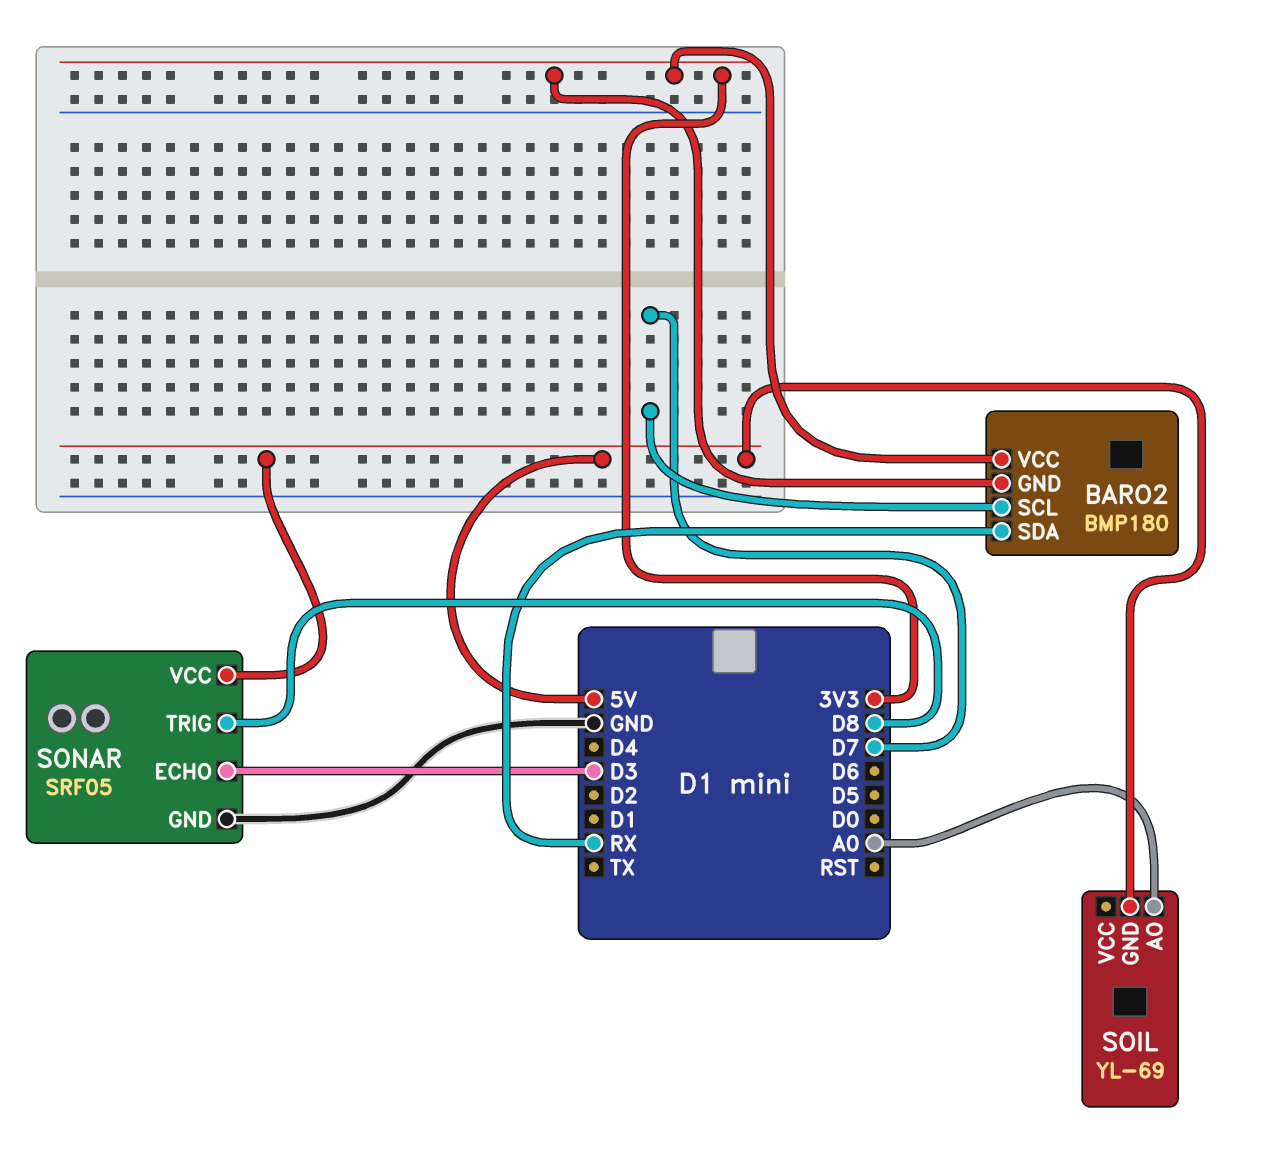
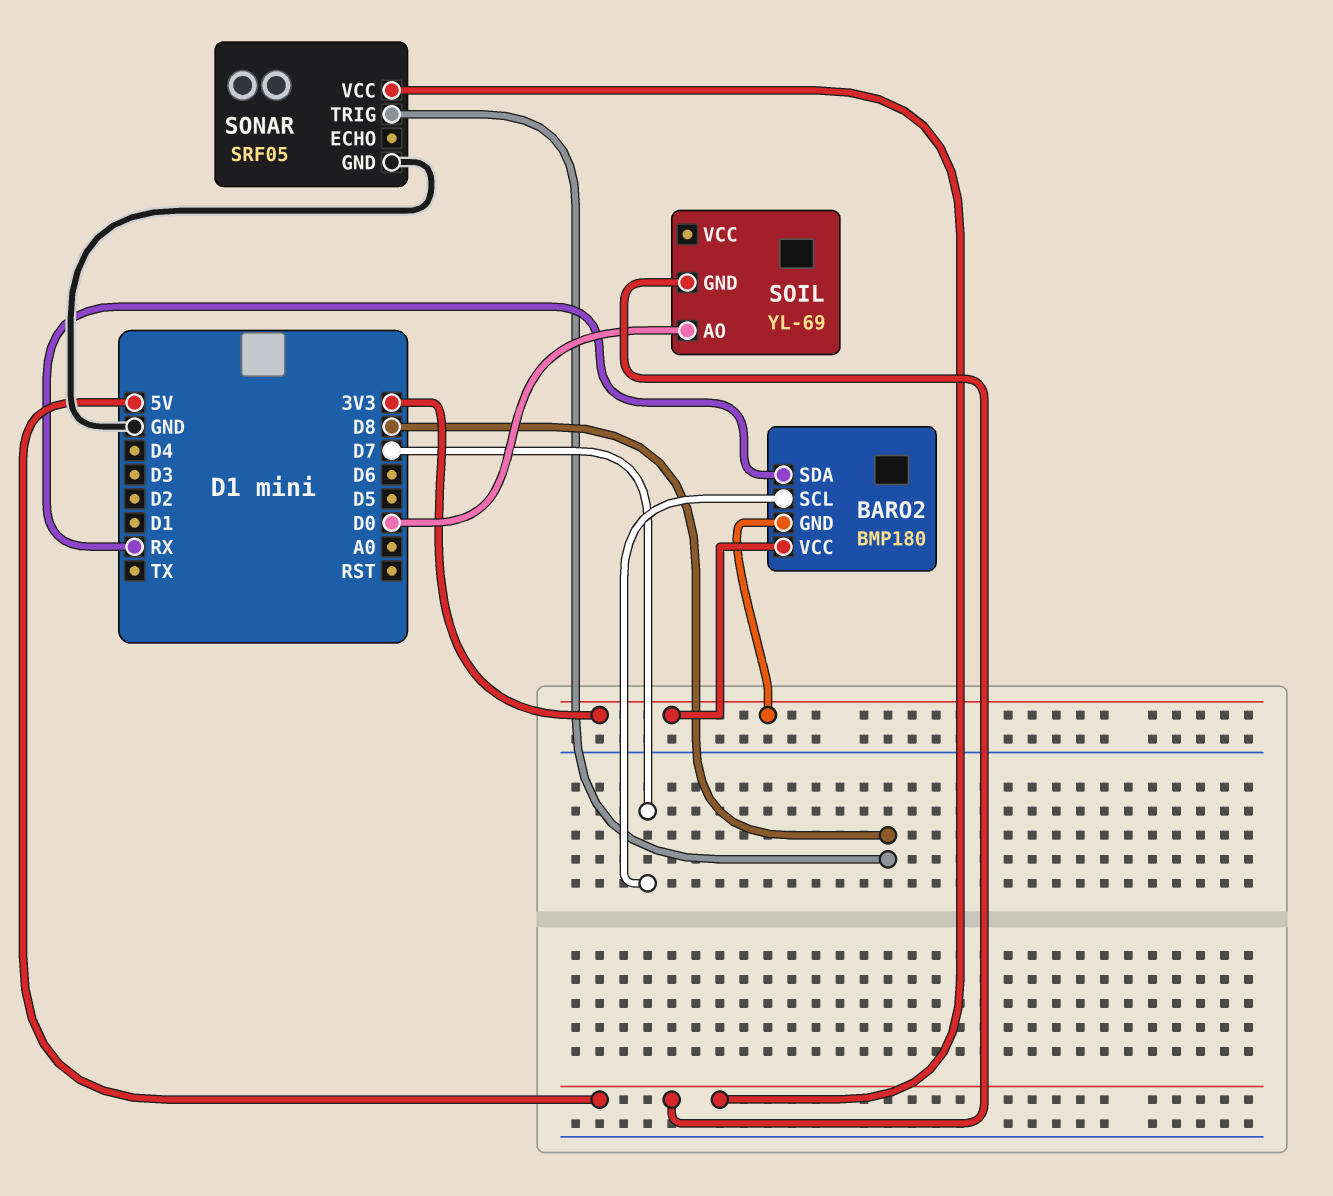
SOIL pin AO: A0 -> D0
SONAR pin ECHO: D3 -> none

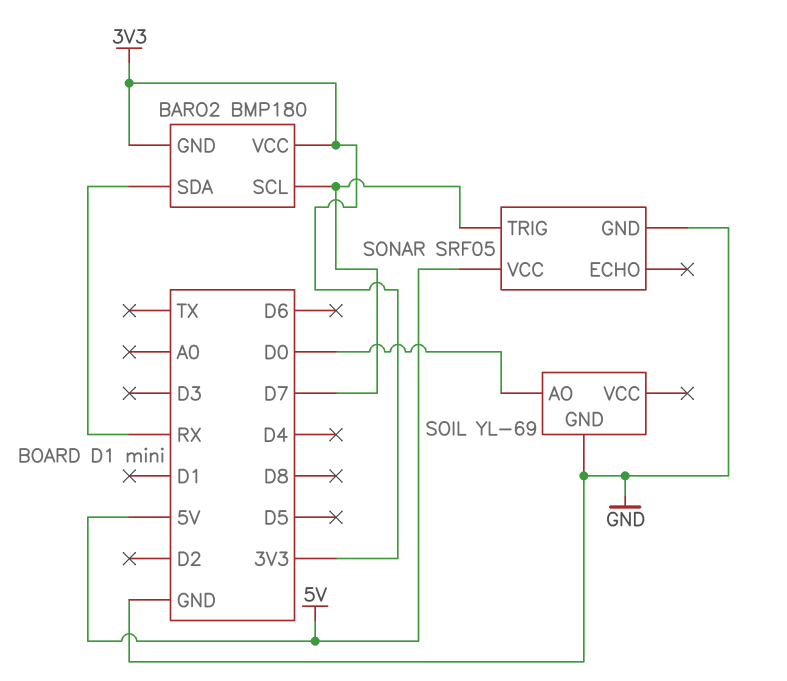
SOIL pin GND: 5V -> GND
SONAR pin TRIG: D8 -> D7

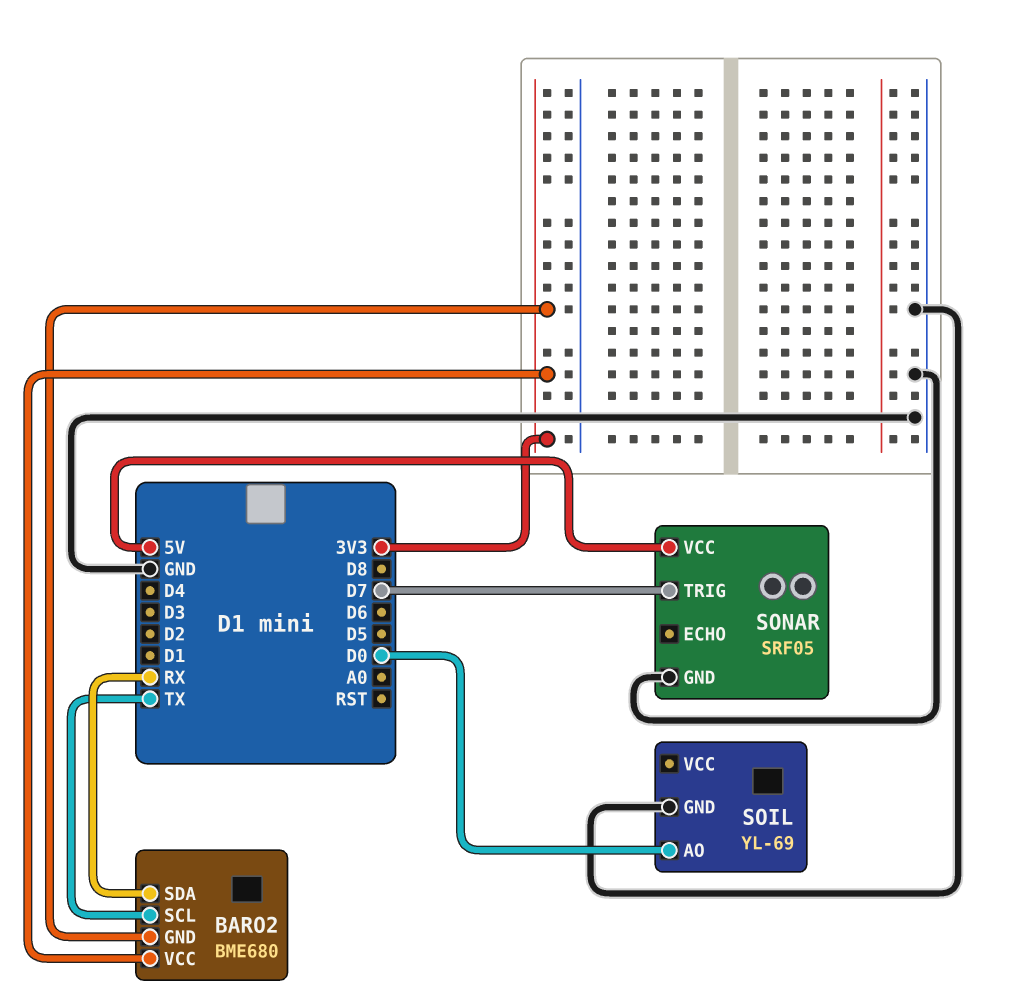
BARO2: BMP180 -> BME680
BARO2 pin SCL: D7 -> TX

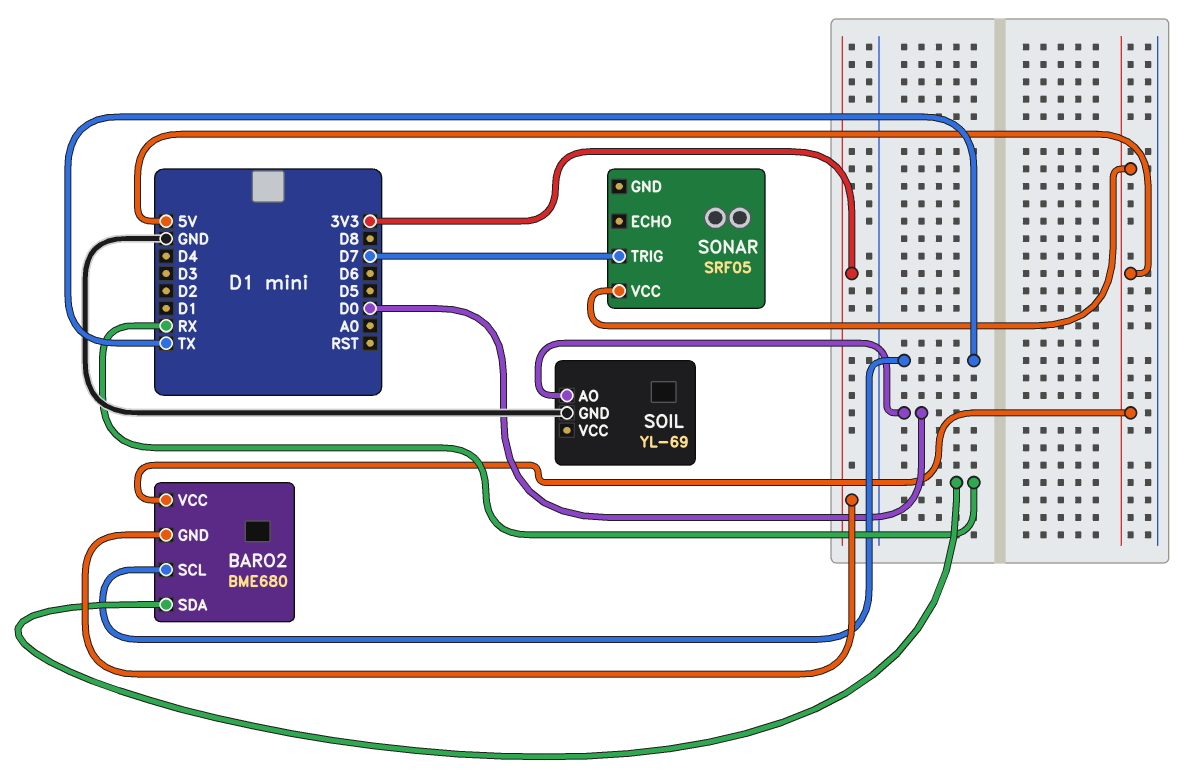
BARO2 pin VCC: 3V3 -> 5V
SONAR pin GND: GND -> none

